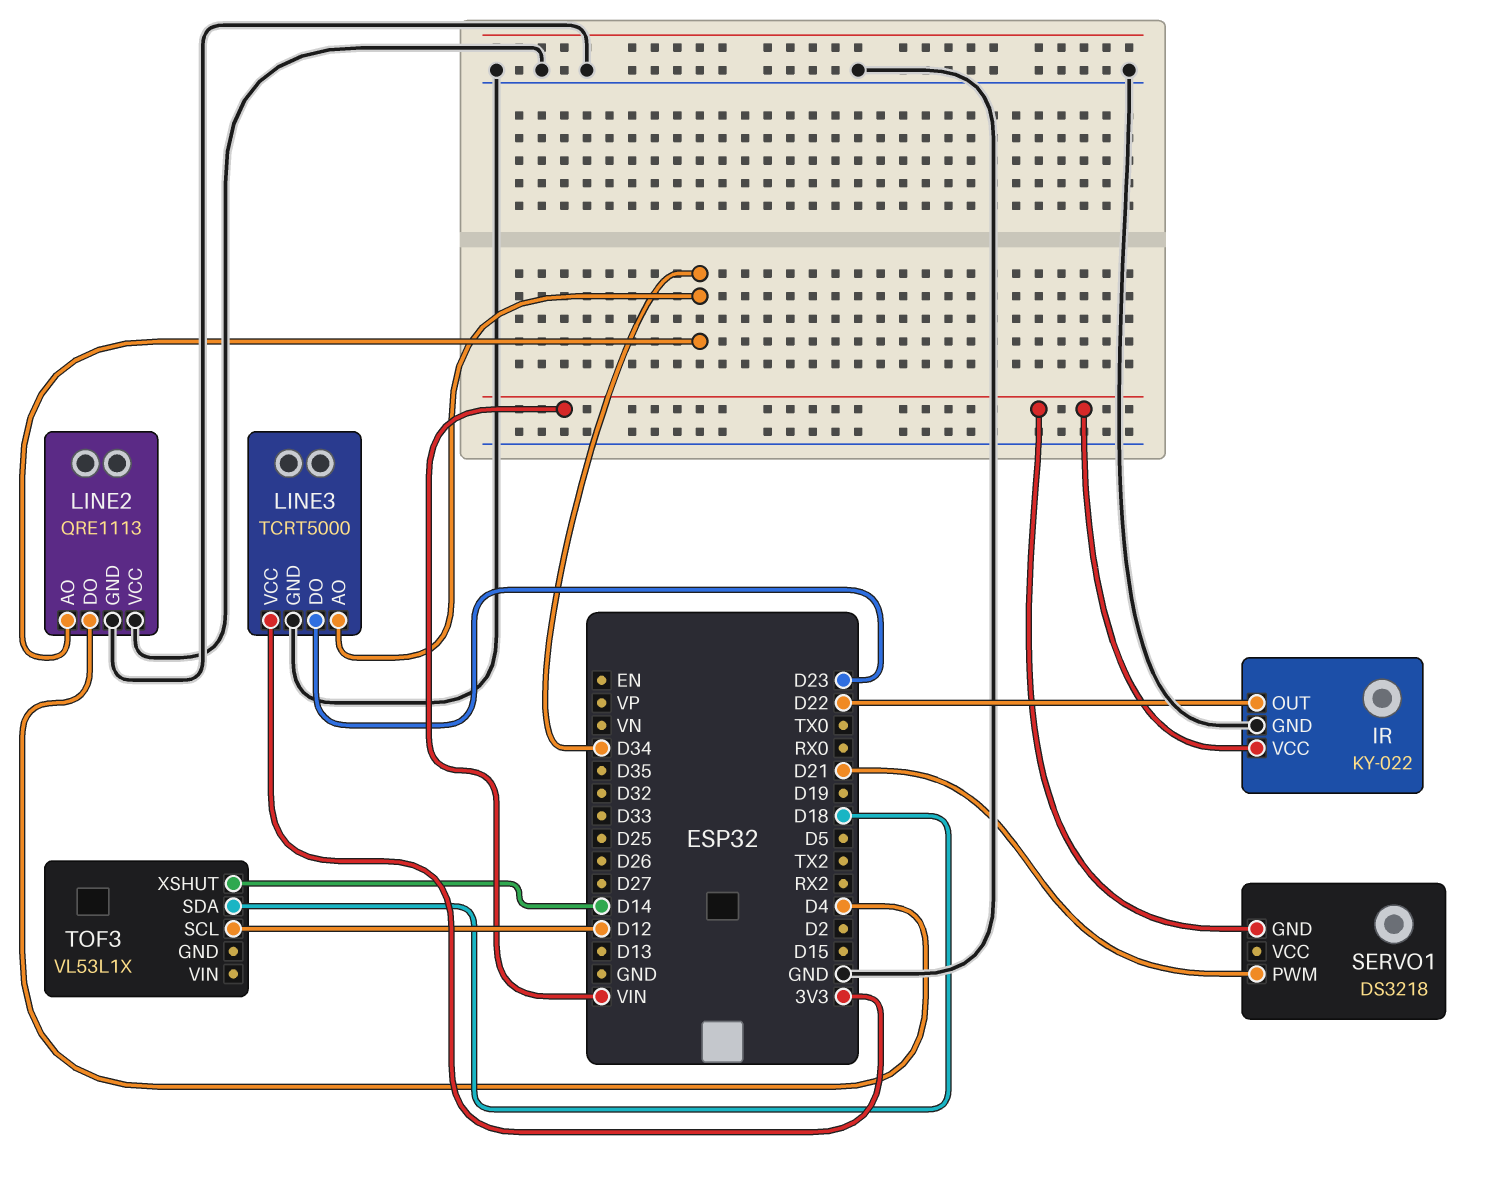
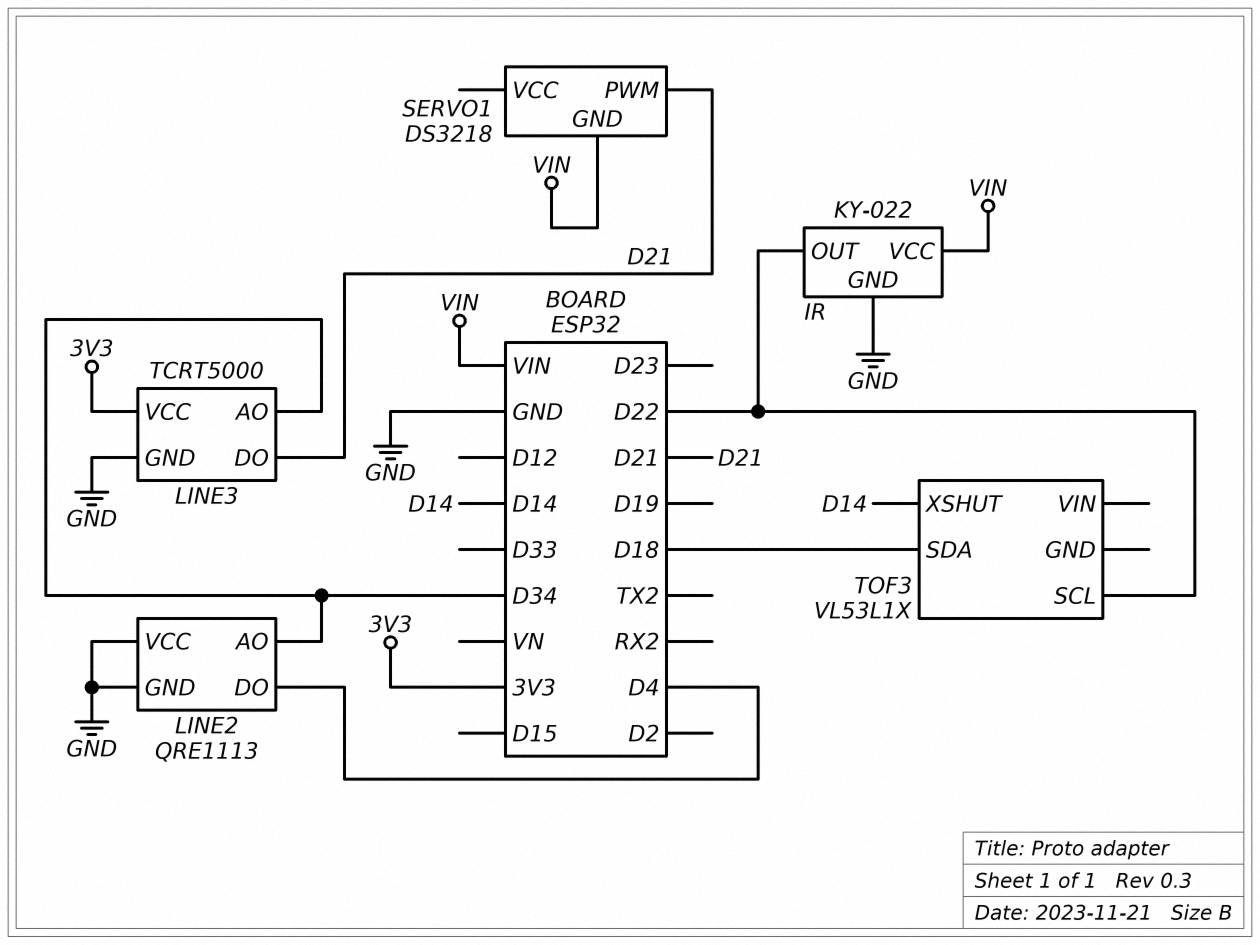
LINE3 pin DO: D23 -> D21
TOF3 pin SCL: D12 -> D22

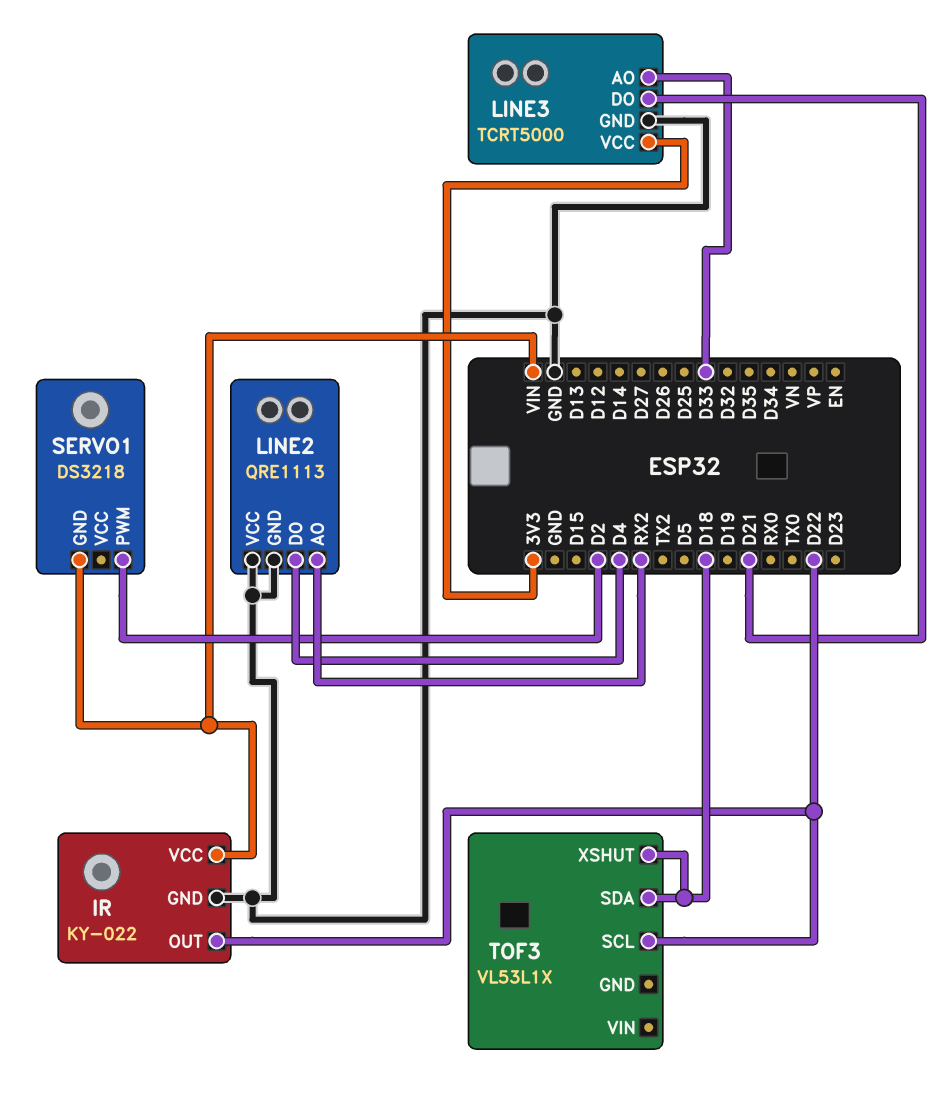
LINE2 pin AO: D34 -> RX2
LINE3 pin AO: D34 -> D33
SERVO1 pin PWM: D21 -> D2
TOF3 pin XSHUT: D14 -> D18

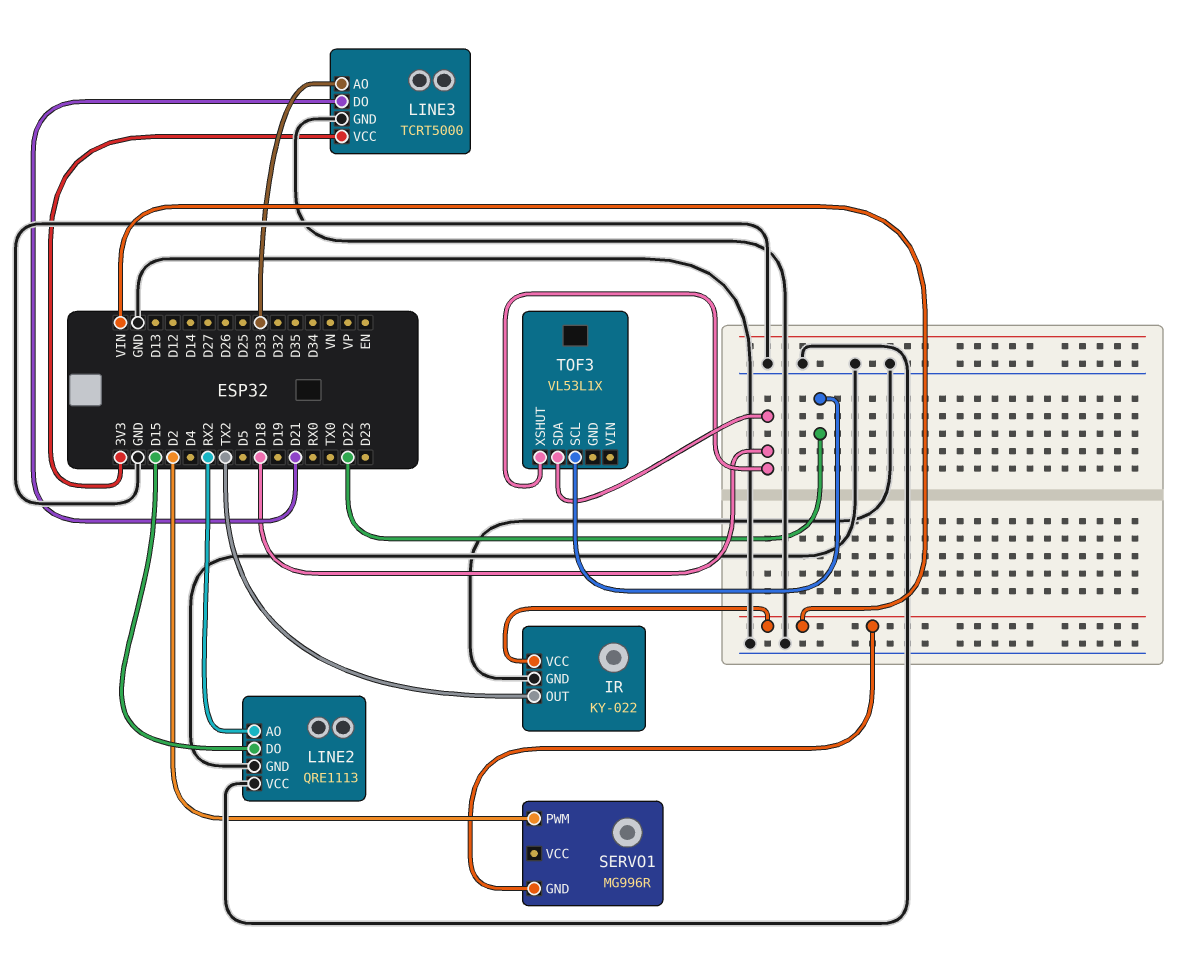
IR pin OUT: D22 -> TX2
LINE2 pin DO: D4 -> D15
SERVO1: DS3218 -> MG996R

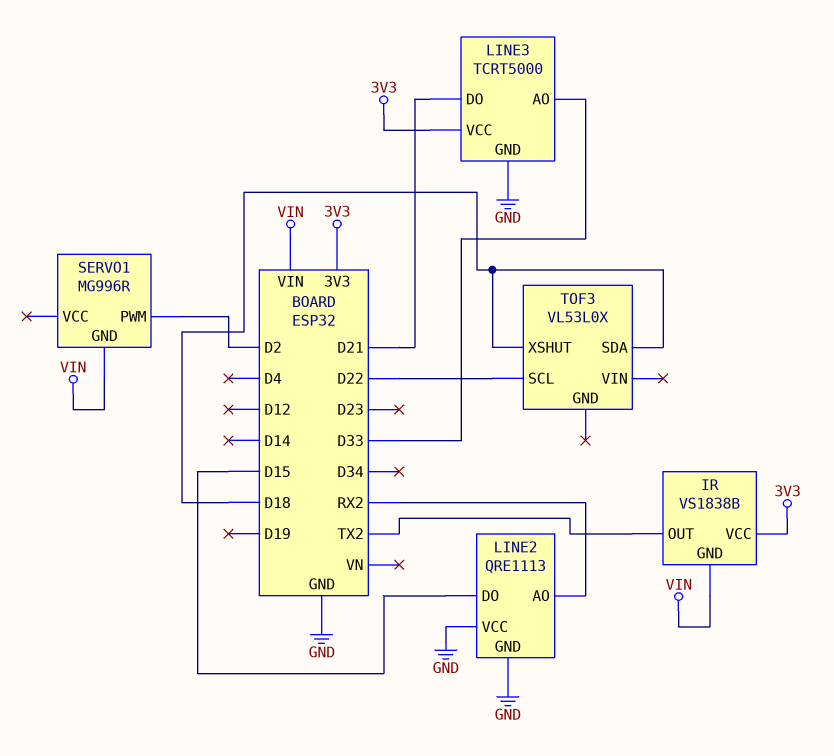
IR: KY-022 -> VS1838B
IR pin GND: GND -> VIN
IR pin VCC: VIN -> 3V3
TOF3: VL53L1X -> VL53L0X

